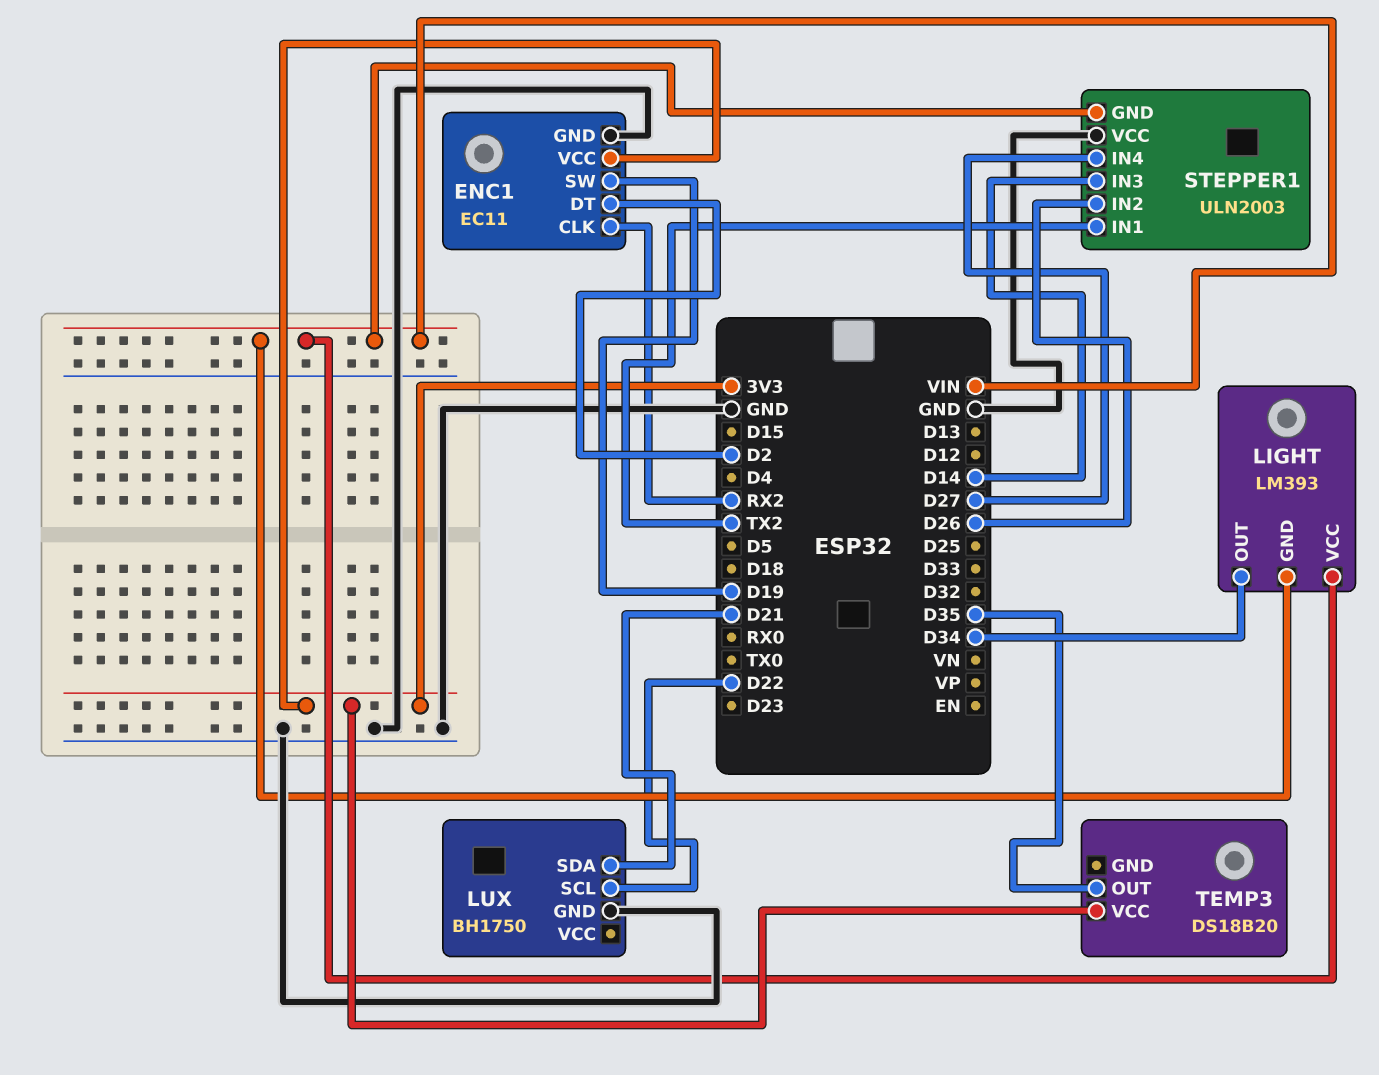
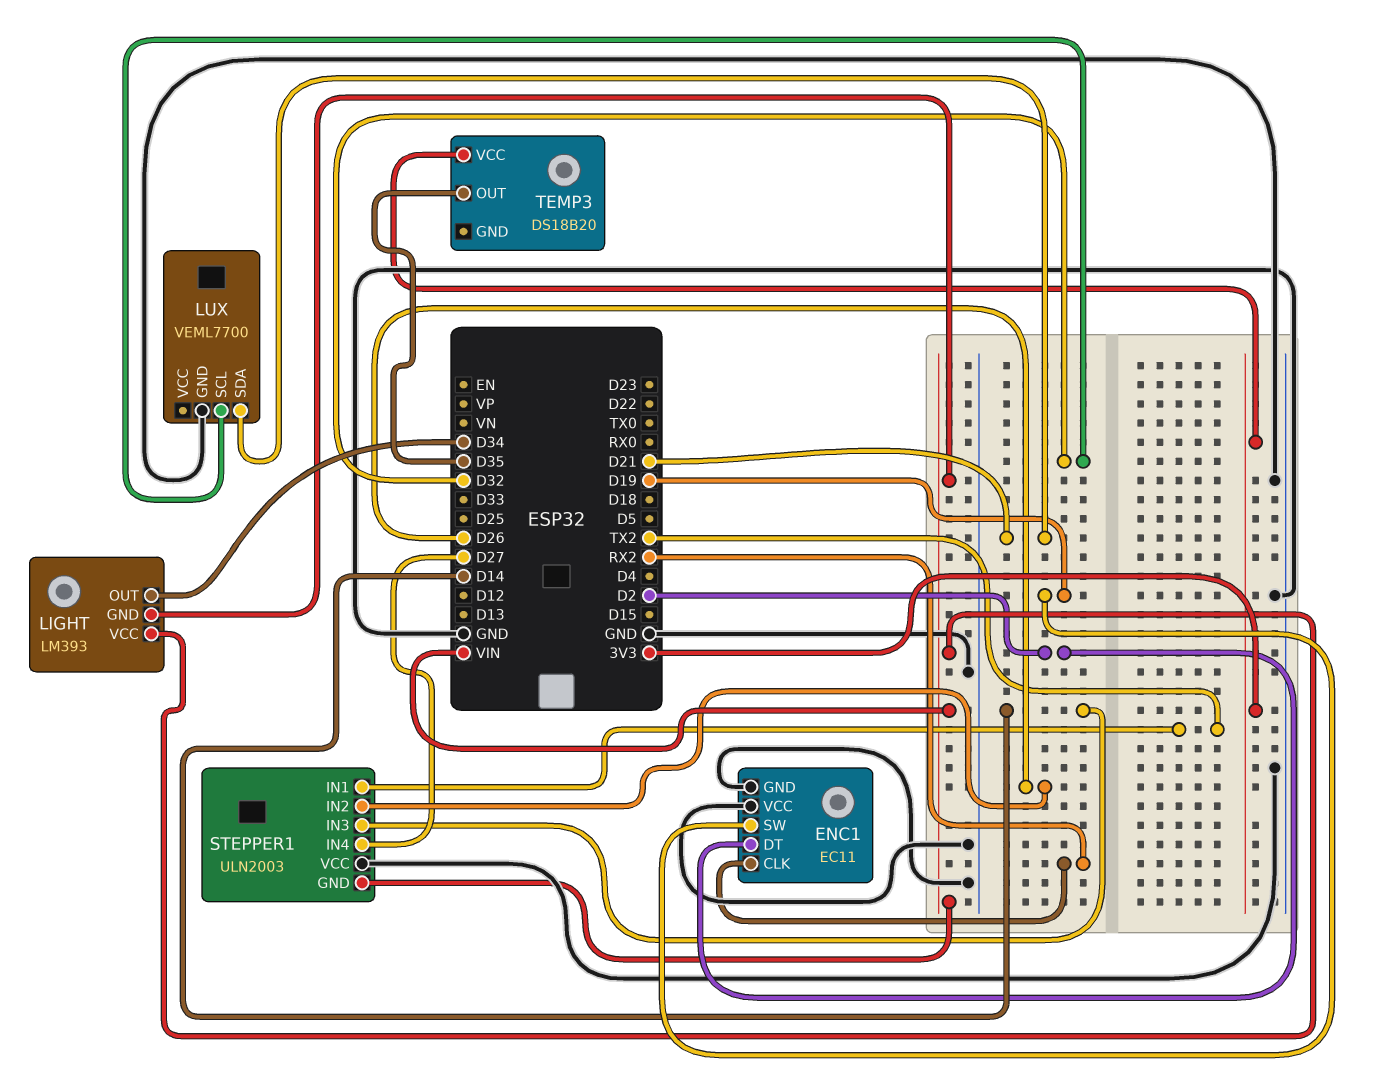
ENC1 pin VCC: 3V3 -> GND
LUX: BH1750 -> VEML7700
LUX pin SCL: D22 -> D32

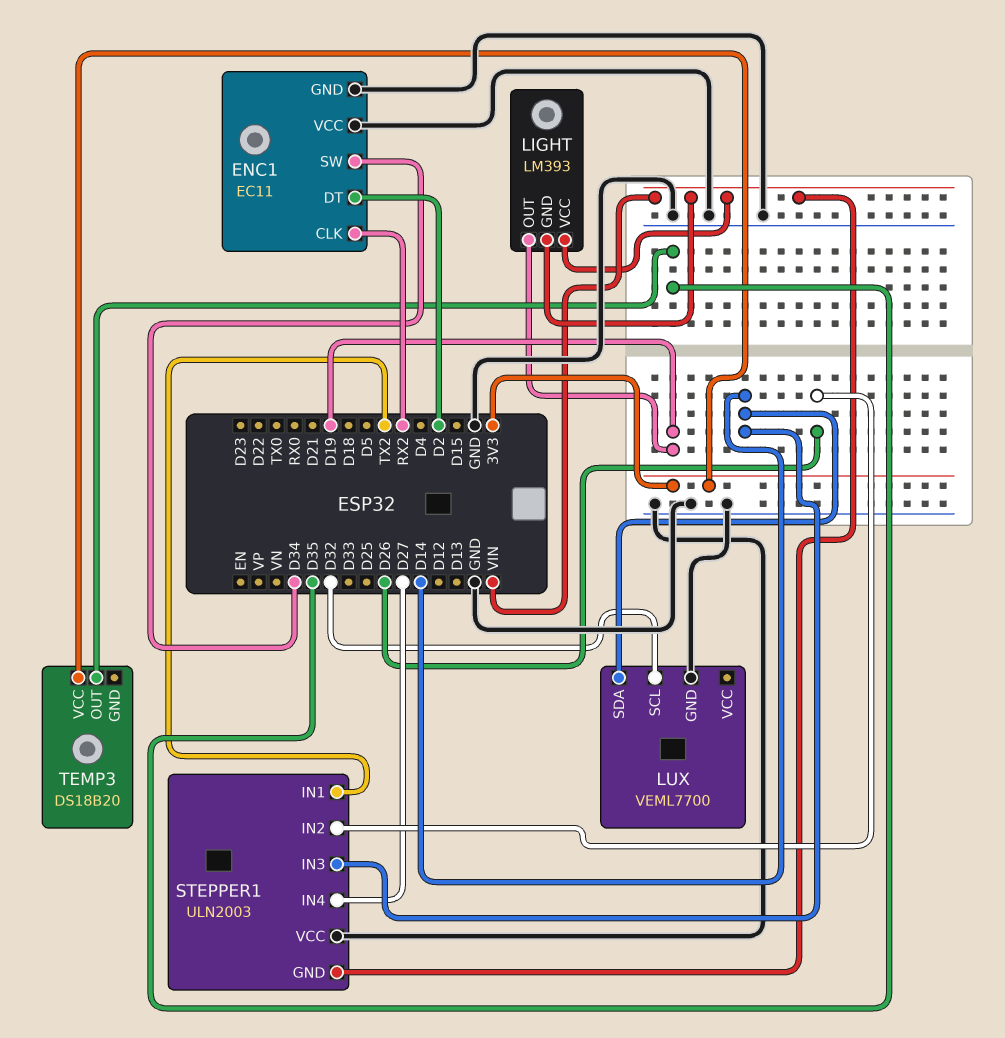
ENC1 pin SW: D19 -> D34
LIGHT pin OUT: D34 -> D19
LUX pin SDA: D21 -> D14

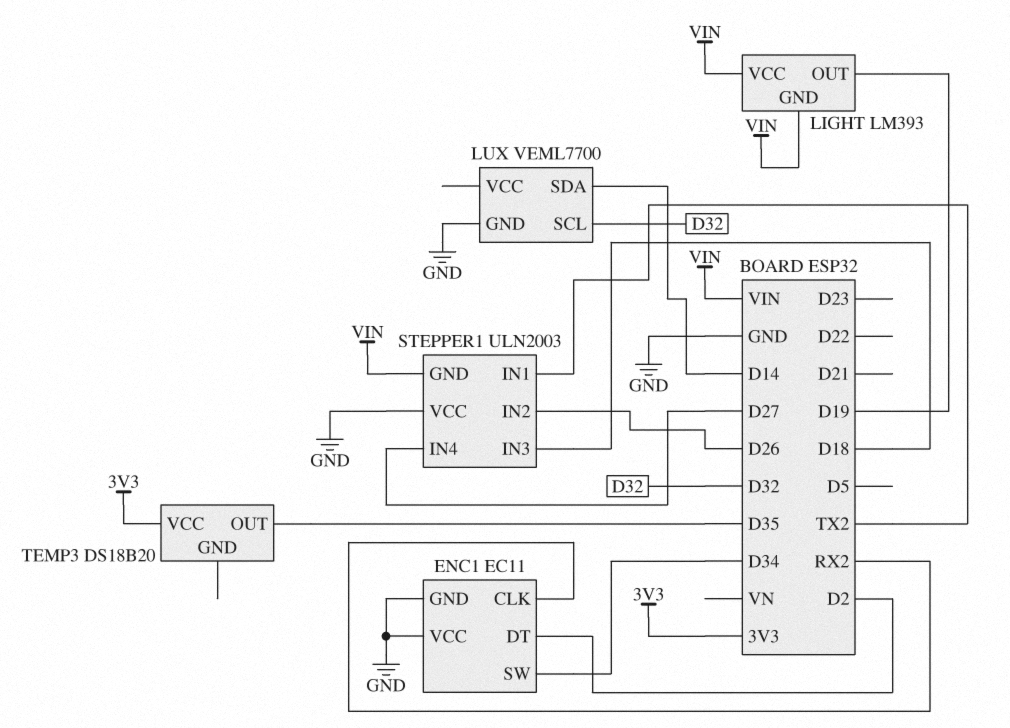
STEPPER1 pin IN3: D14 -> D18

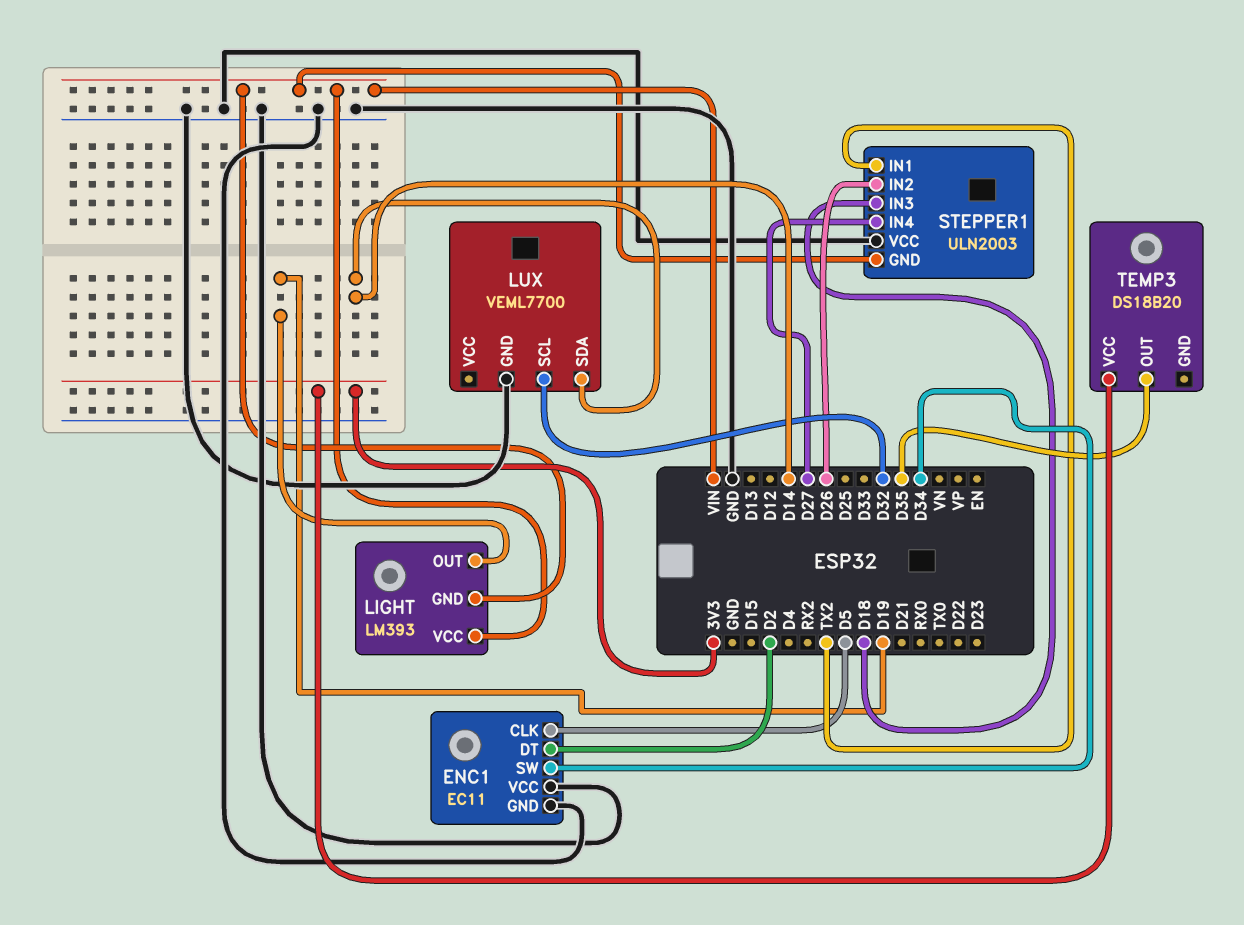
ENC1 pin CLK: RX2 -> D5

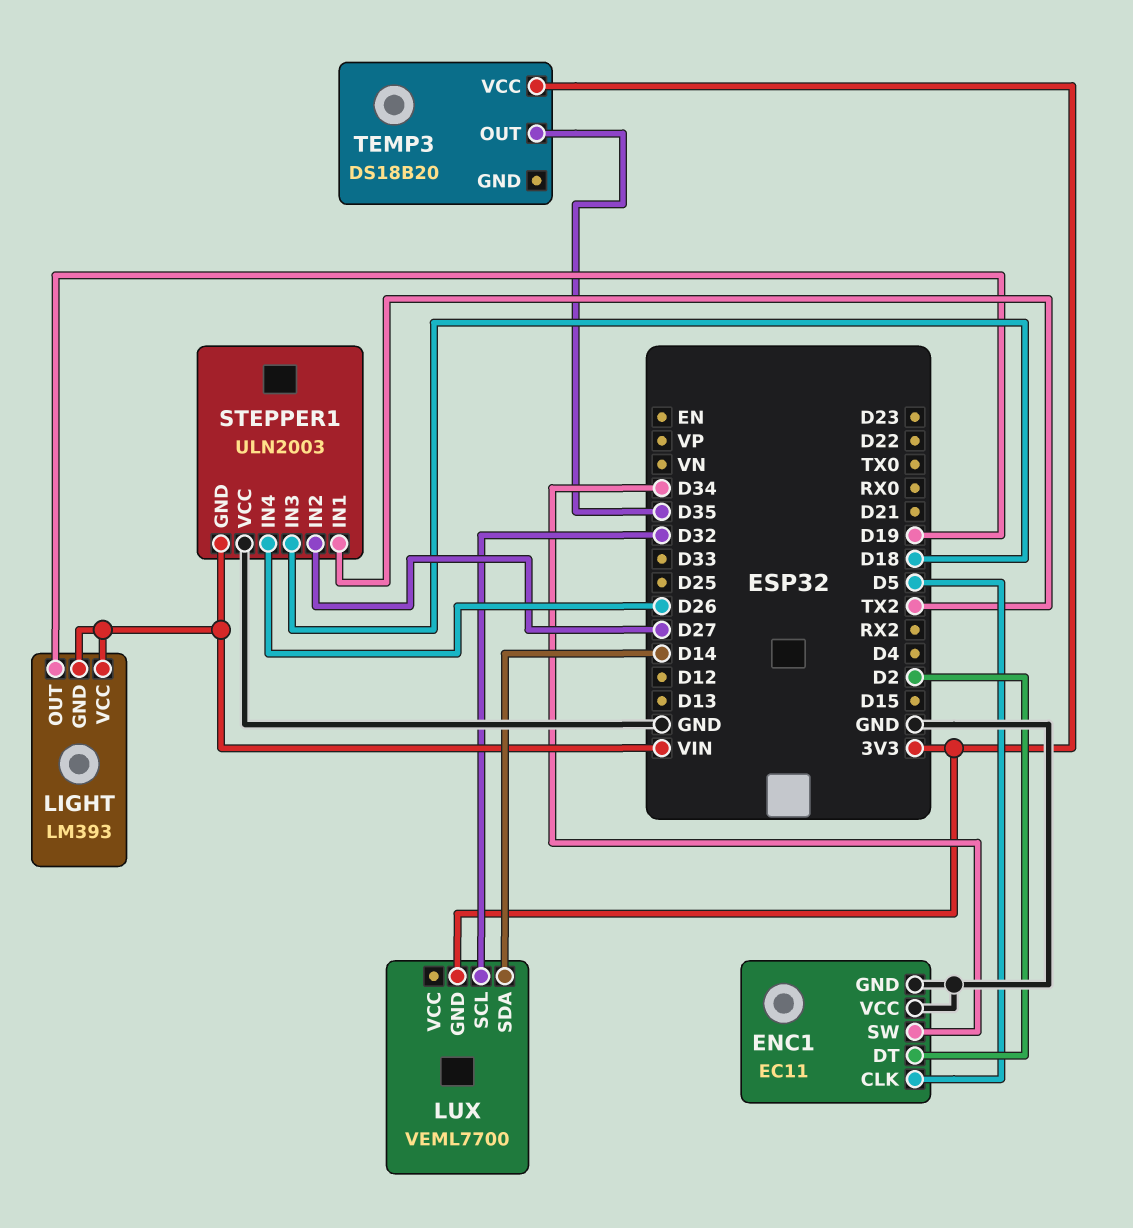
LUX pin GND: GND -> 3V3
STEPPER1 pin IN2: D26 -> D27
STEPPER1 pin IN4: D27 -> D26

